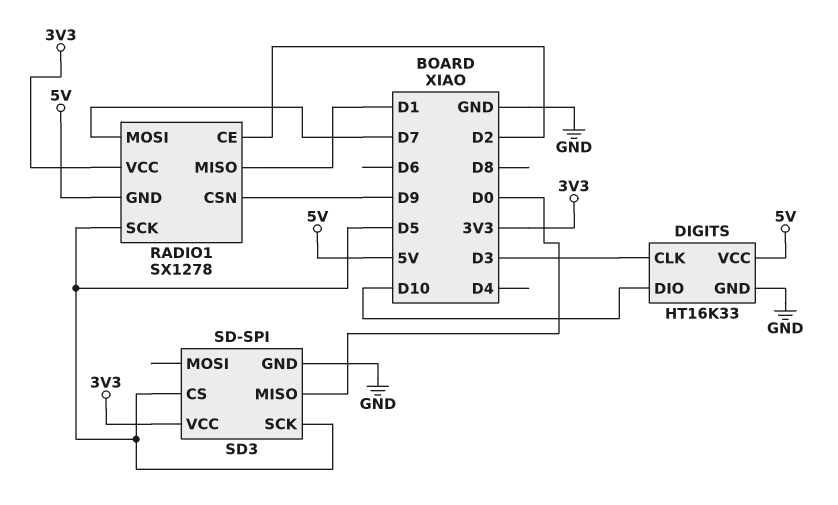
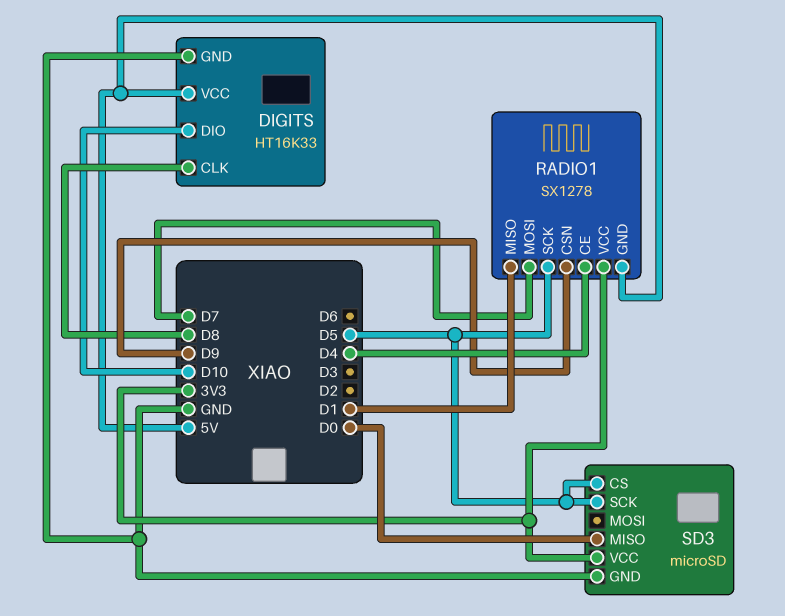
DIGITS pin CLK: D3 -> D8
RADIO1 pin CE: D2 -> D4
SD3: SD-SPI -> microSD

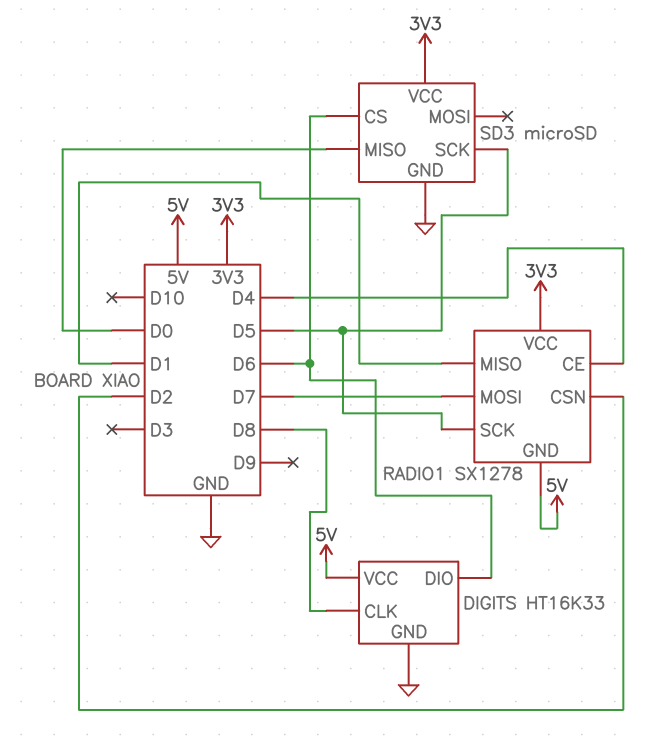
DIGITS pin DIO: D10 -> D6
RADIO1 pin CSN: D9 -> D2
SD3 pin CS: D5 -> D6

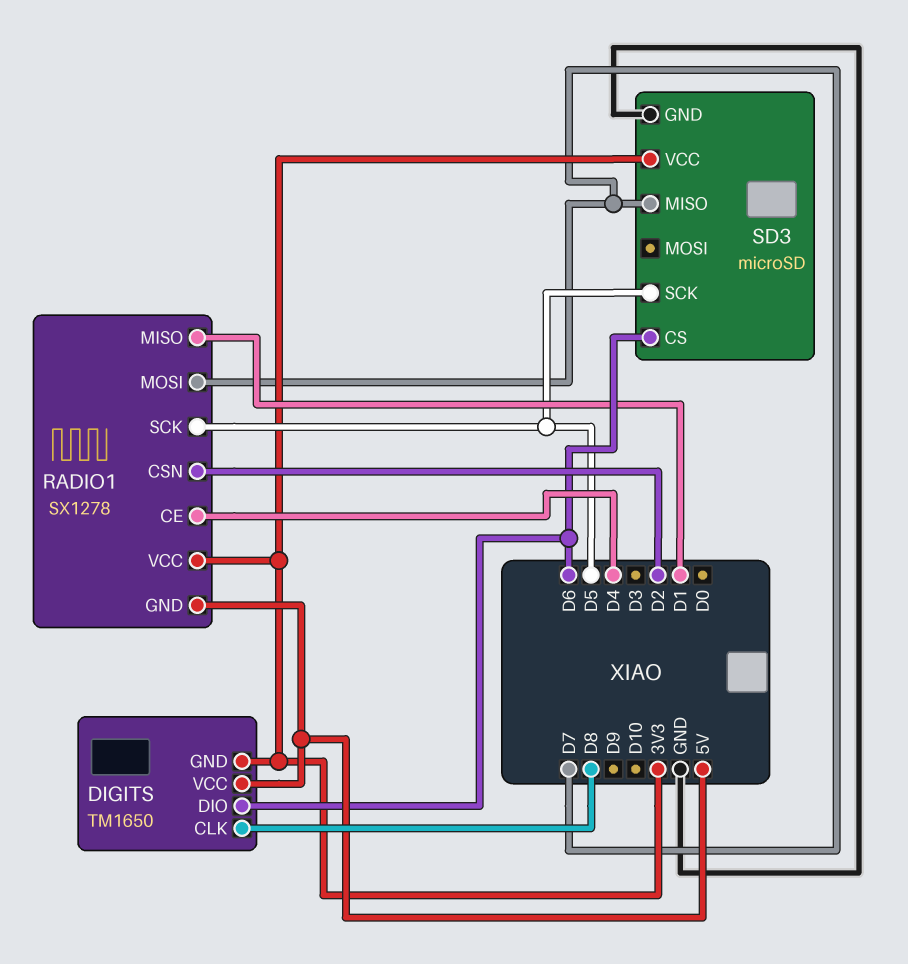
DIGITS: HT16K33 -> TM1650
DIGITS pin GND: GND -> 3V3
SD3 pin MISO: D0 -> D7

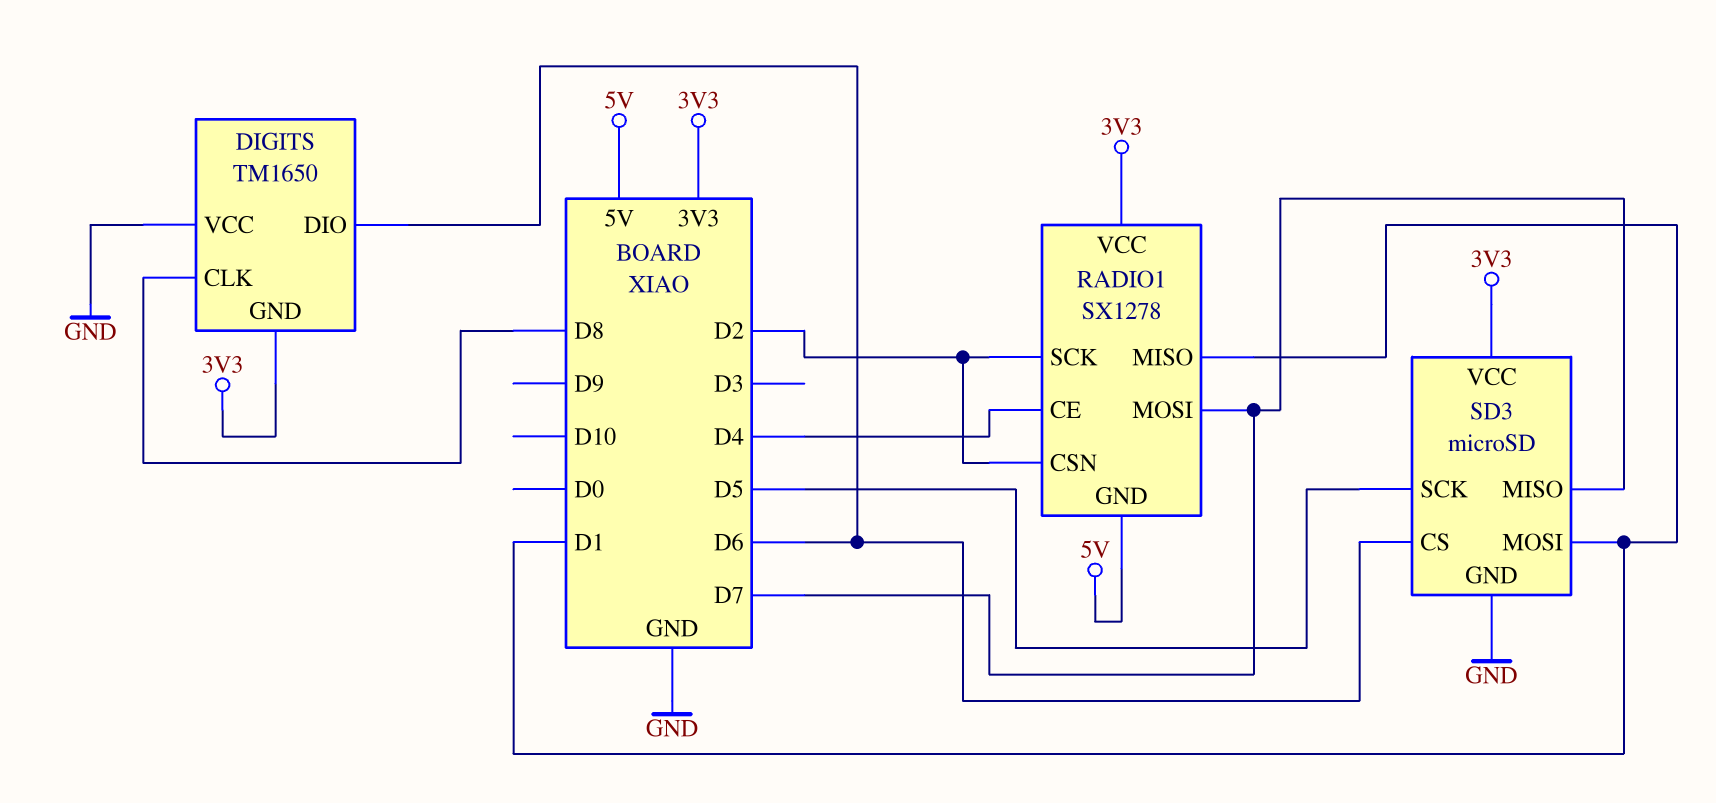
DIGITS pin VCC: 5V -> GND
RADIO1 pin SCK: D5 -> D2
SD3 pin MOSI: none -> D1

